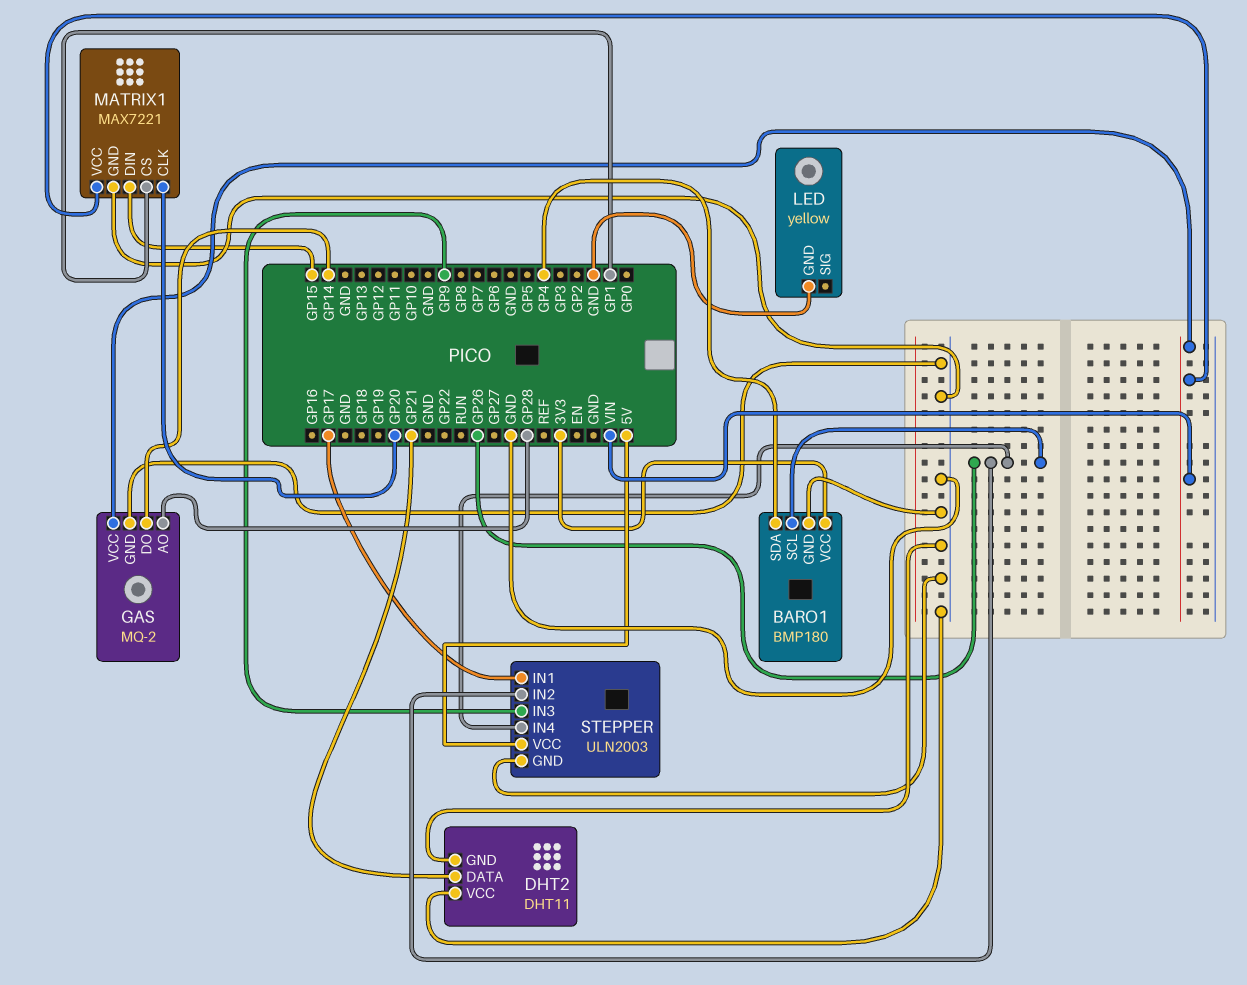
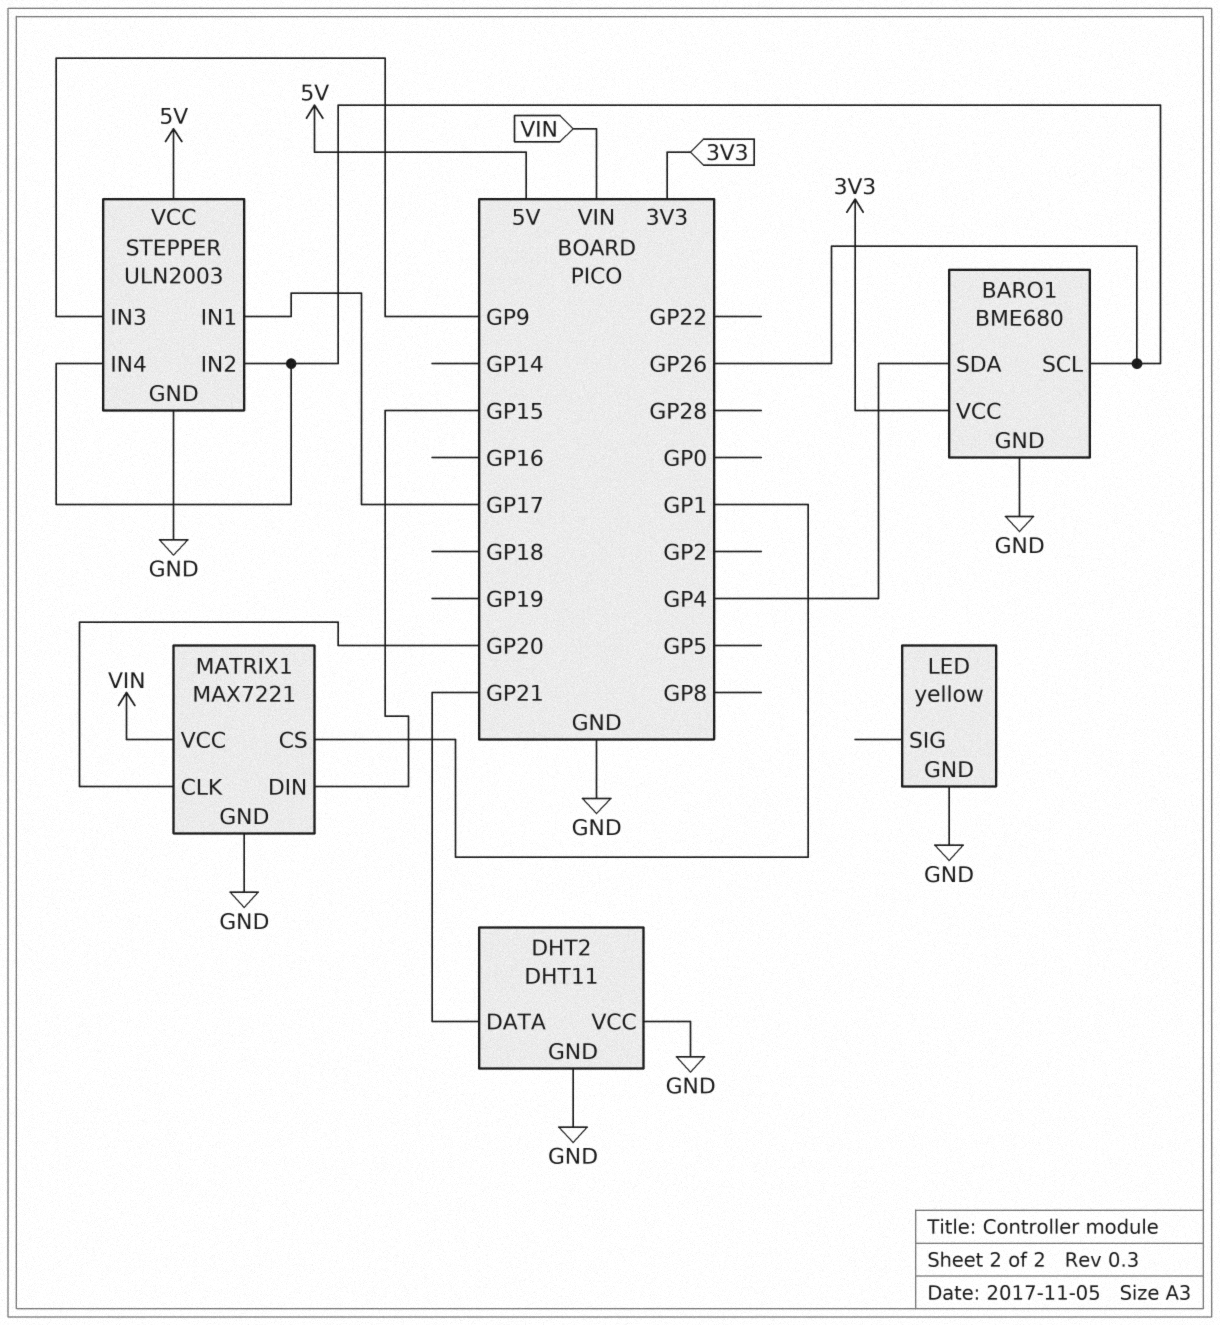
BARO1: BMP180 -> BME680
GAS: MQ-2 -> none
GAS pin AO: GP28 -> none
GAS pin DO: GP14 -> none
GAS pin GND: GND -> none
GAS pin VCC: VIN -> none

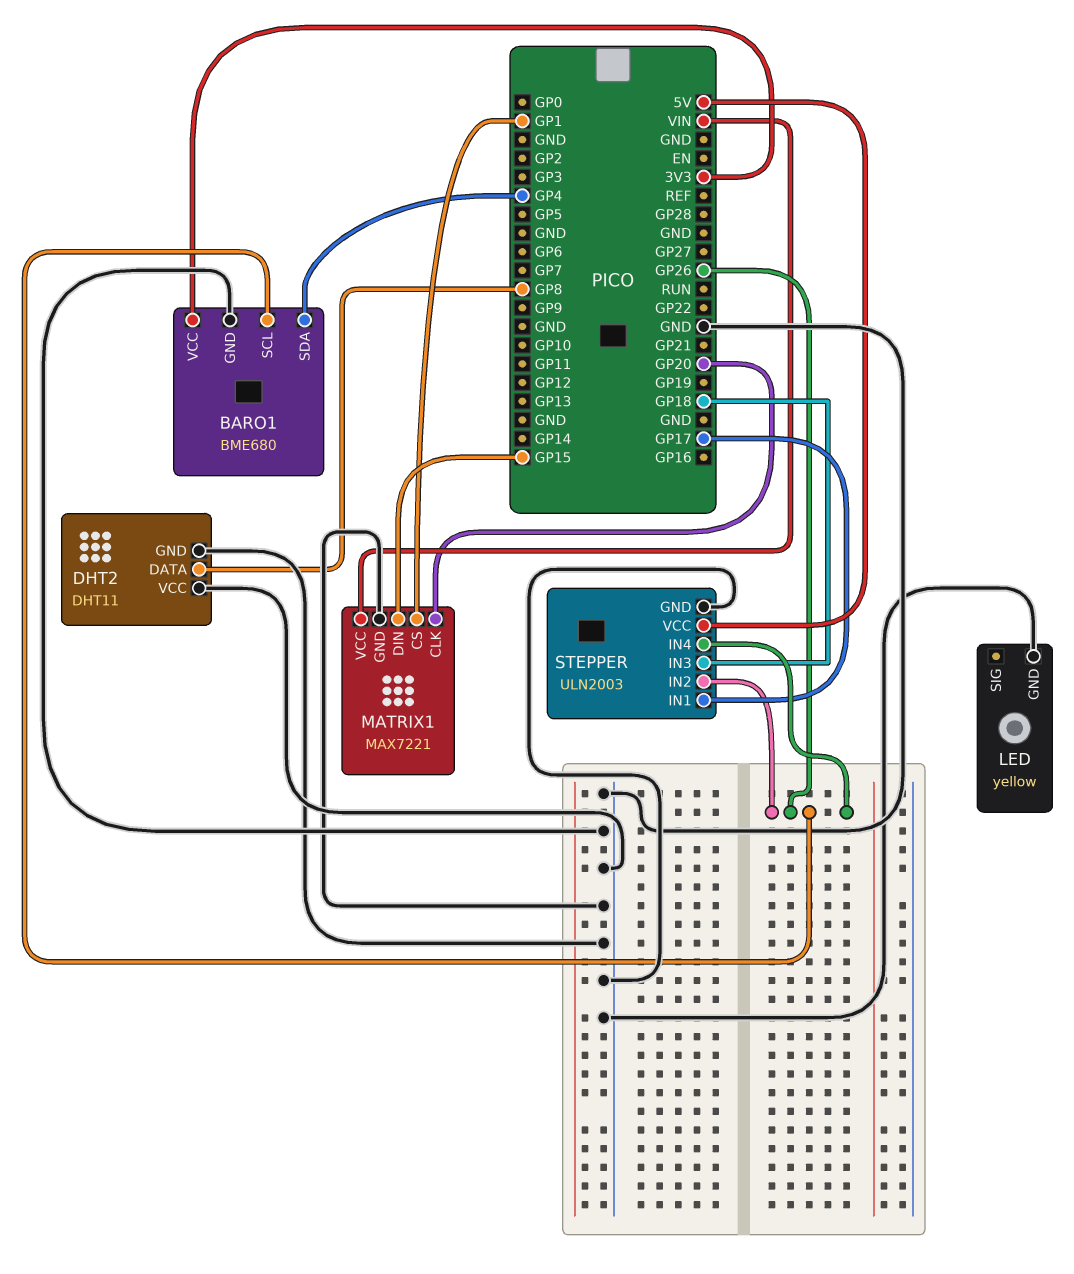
DHT2 pin DATA: GP21 -> GP8
STEPPER pin IN3: GP9 -> GP18

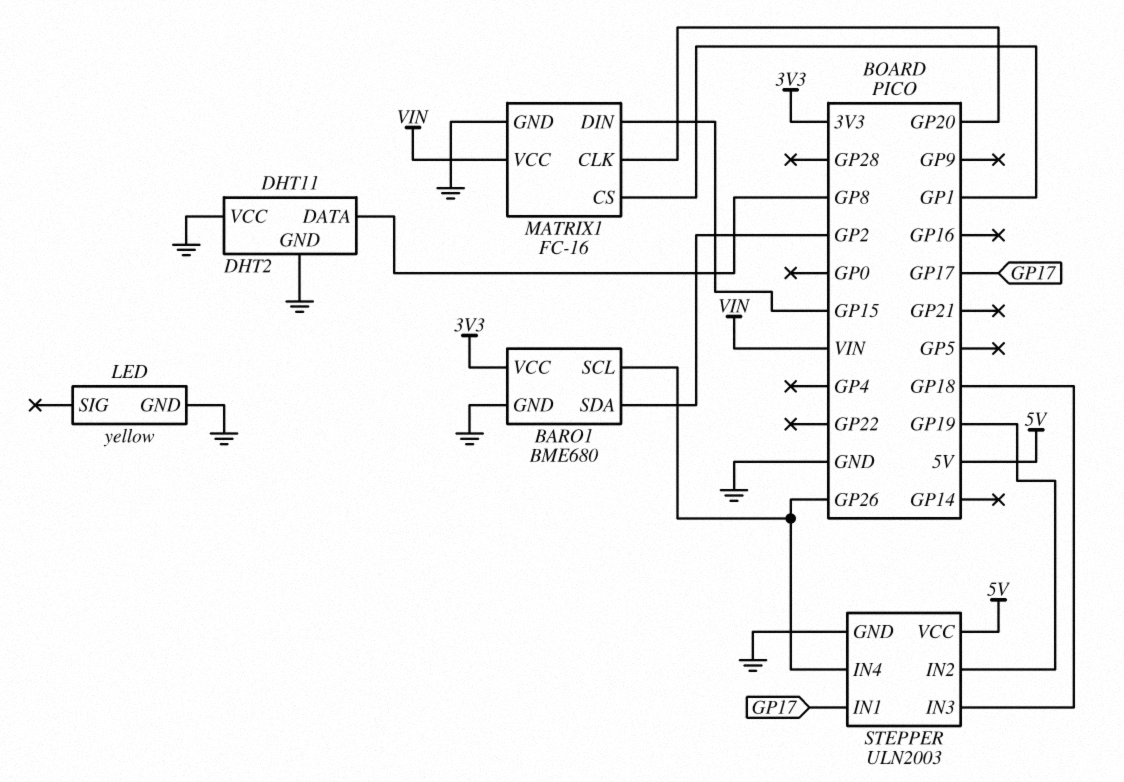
BARO1 pin SDA: GP4 -> GP2
MATRIX1: MAX7221 -> FC-16
STEPPER pin IN2: GP26 -> GP19

